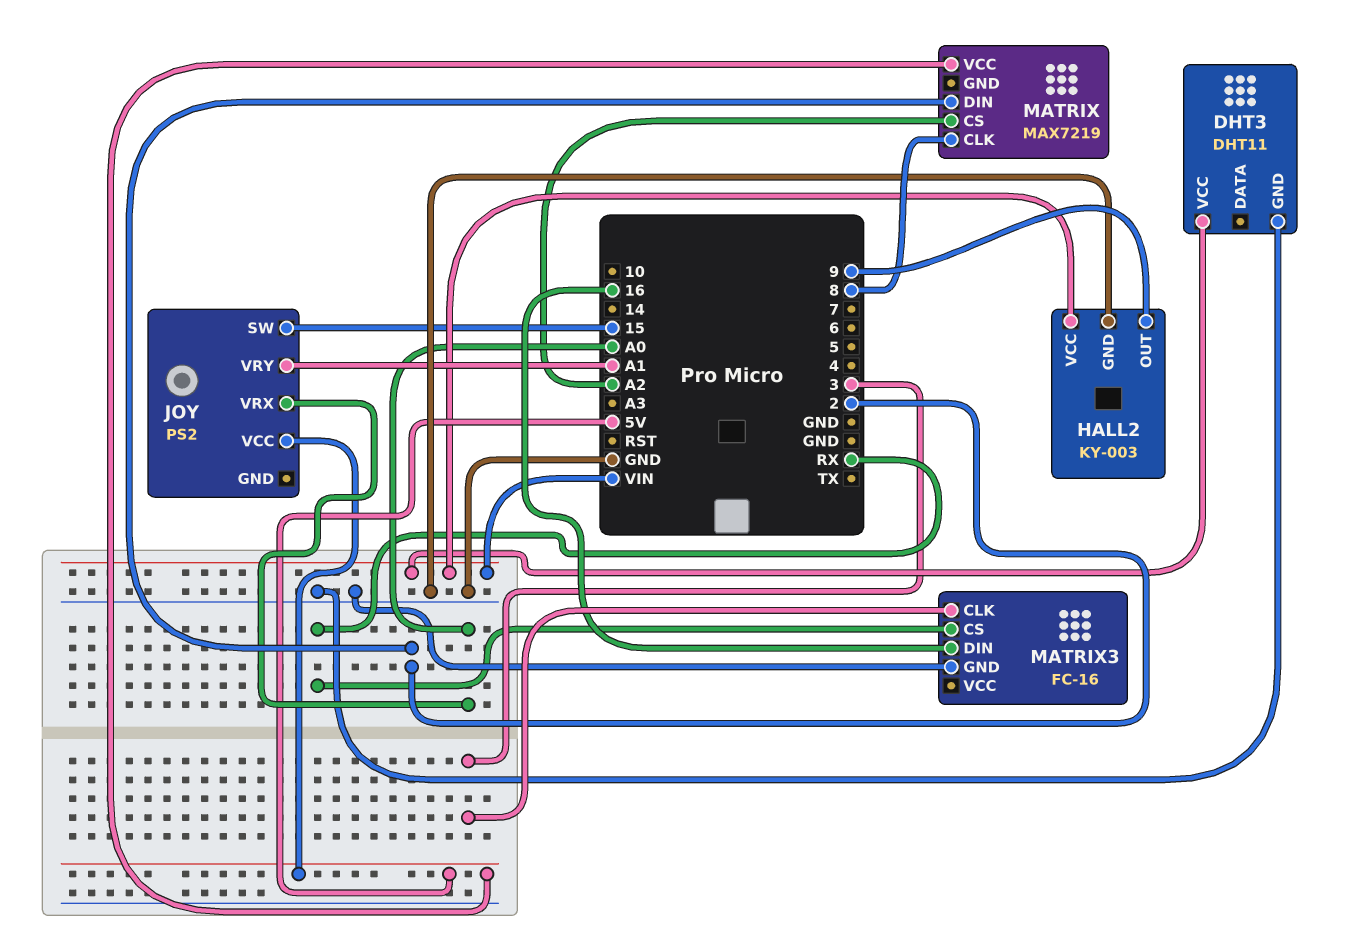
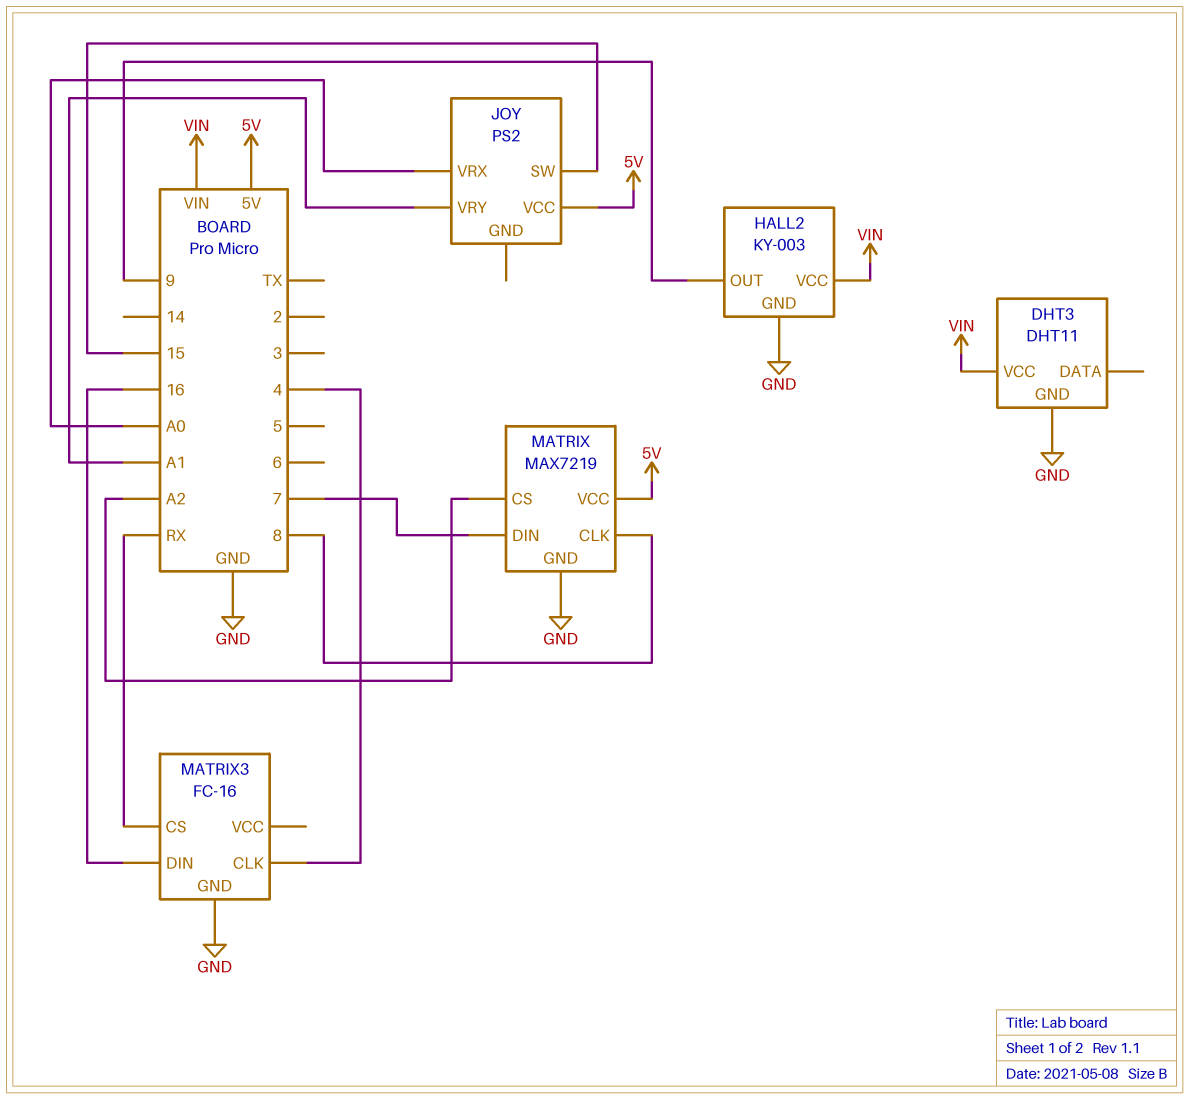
MATRIX pin DIN: 2 -> 7
MATRIX pin GND: none -> GND
MATRIX3 pin CLK: 3 -> 4

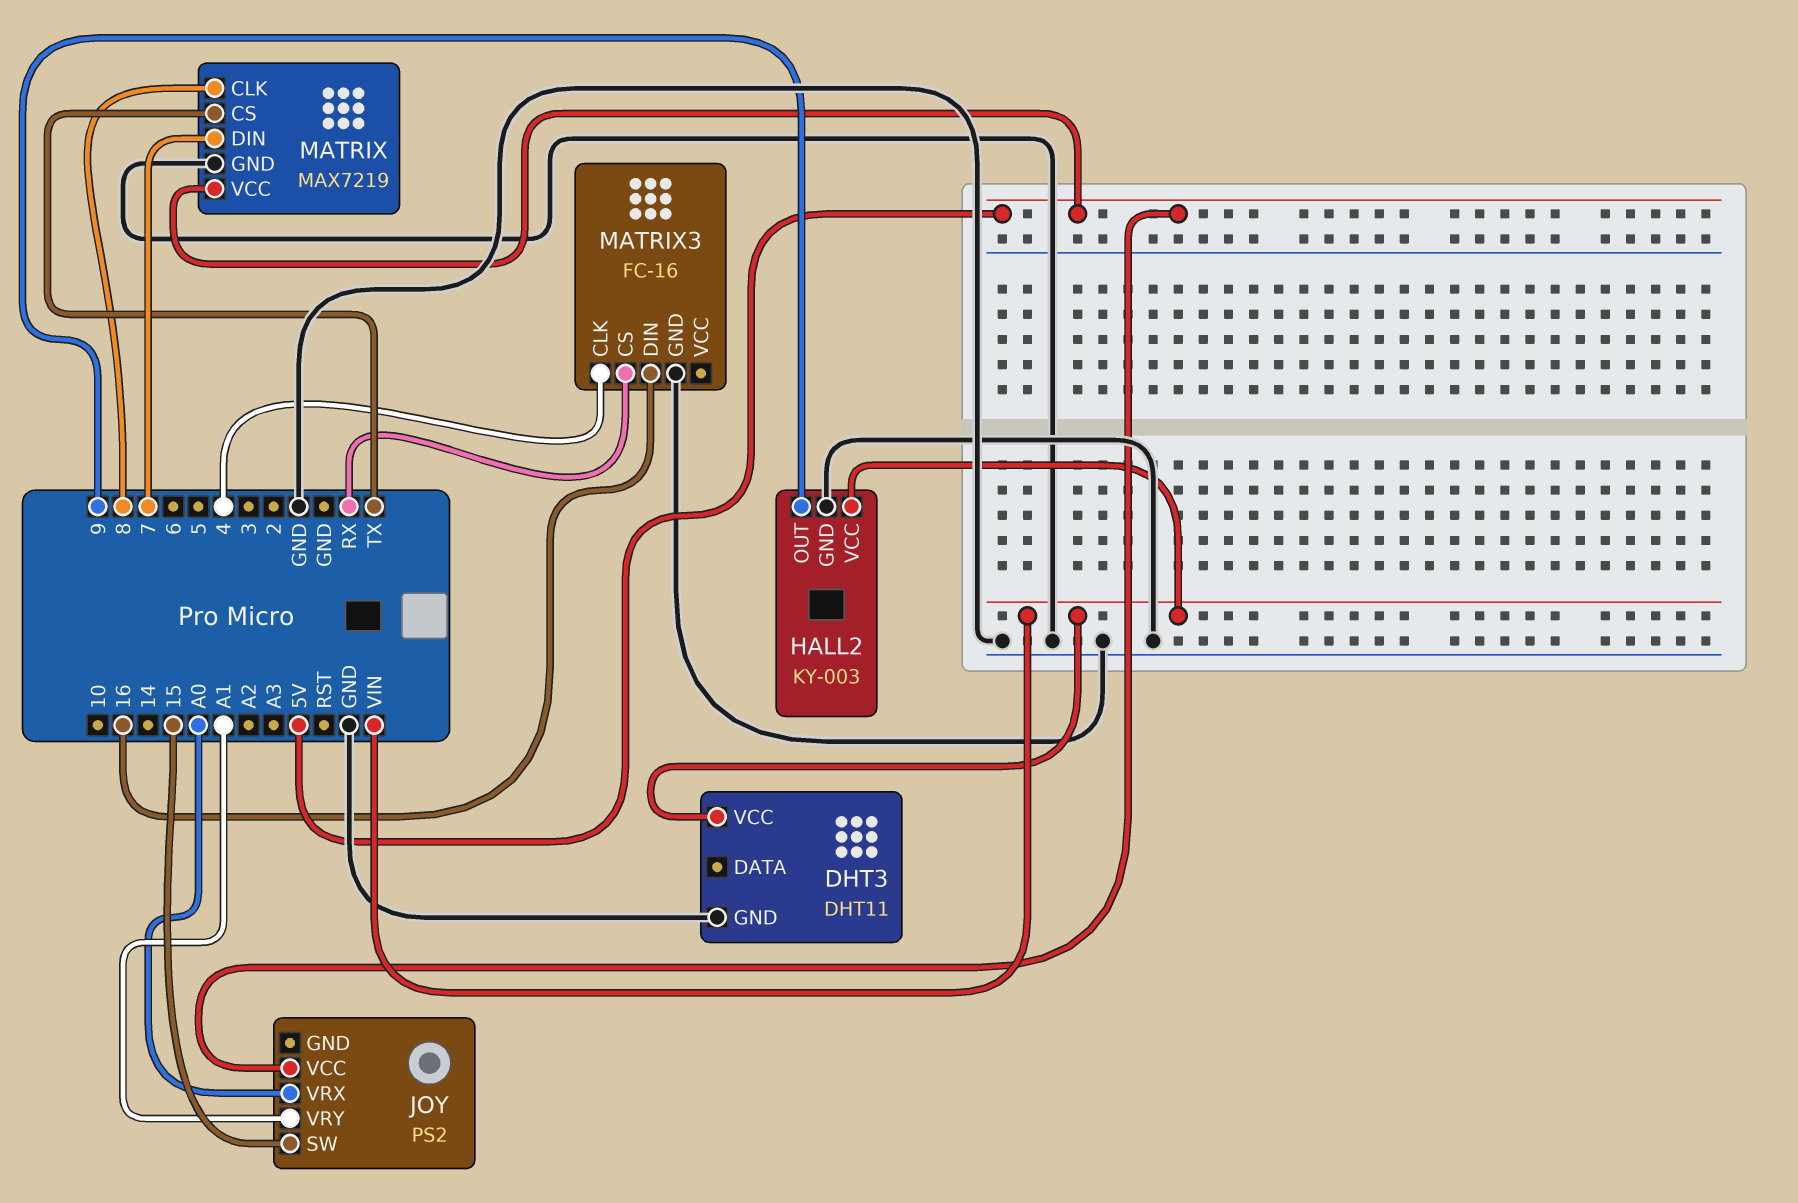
MATRIX pin CS: A2 -> TX

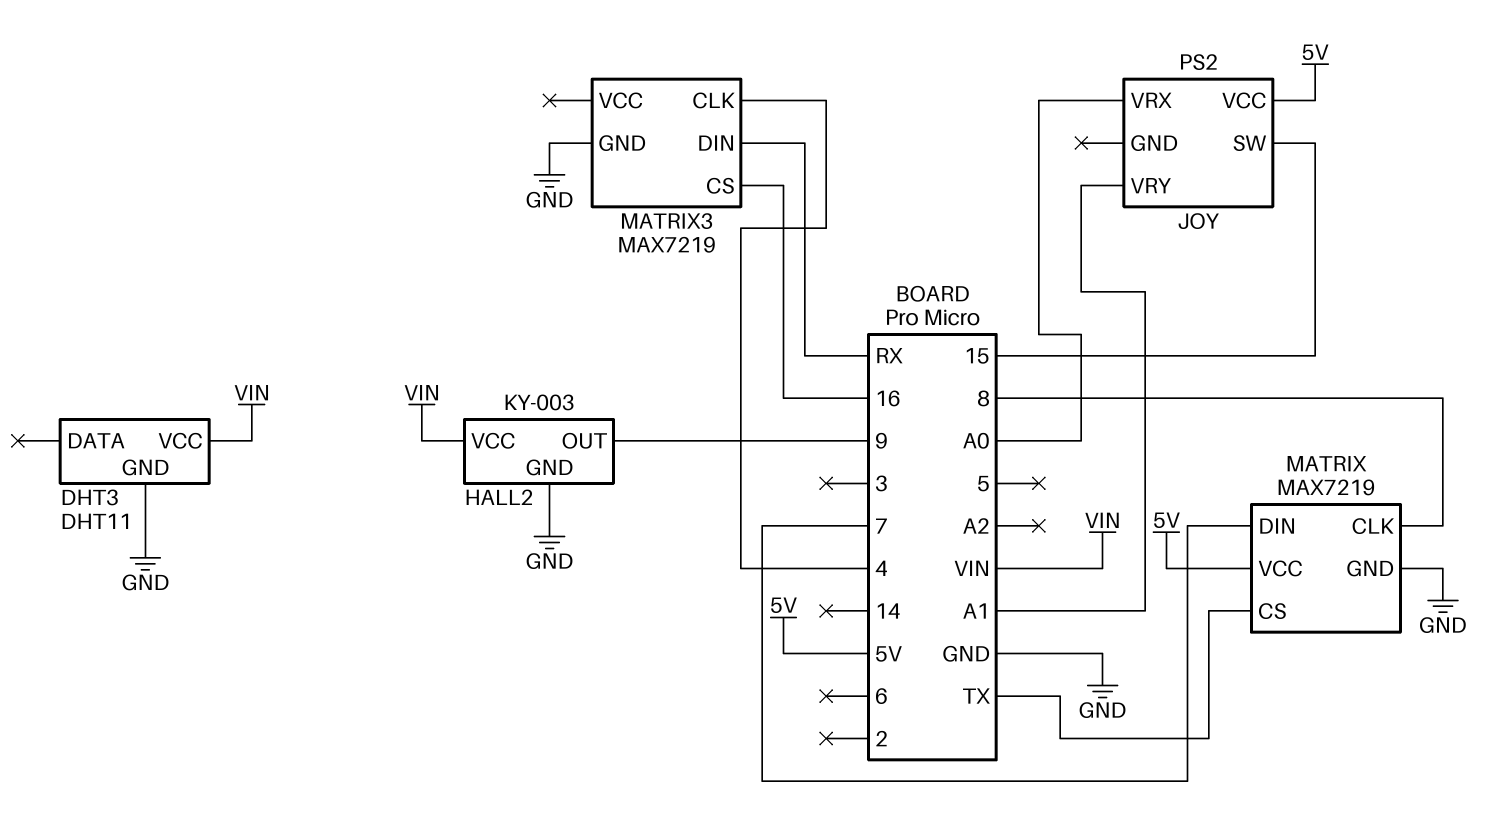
MATRIX3: FC-16 -> MAX7219
MATRIX3 pin CS: RX -> 16
MATRIX3 pin DIN: 16 -> RX

